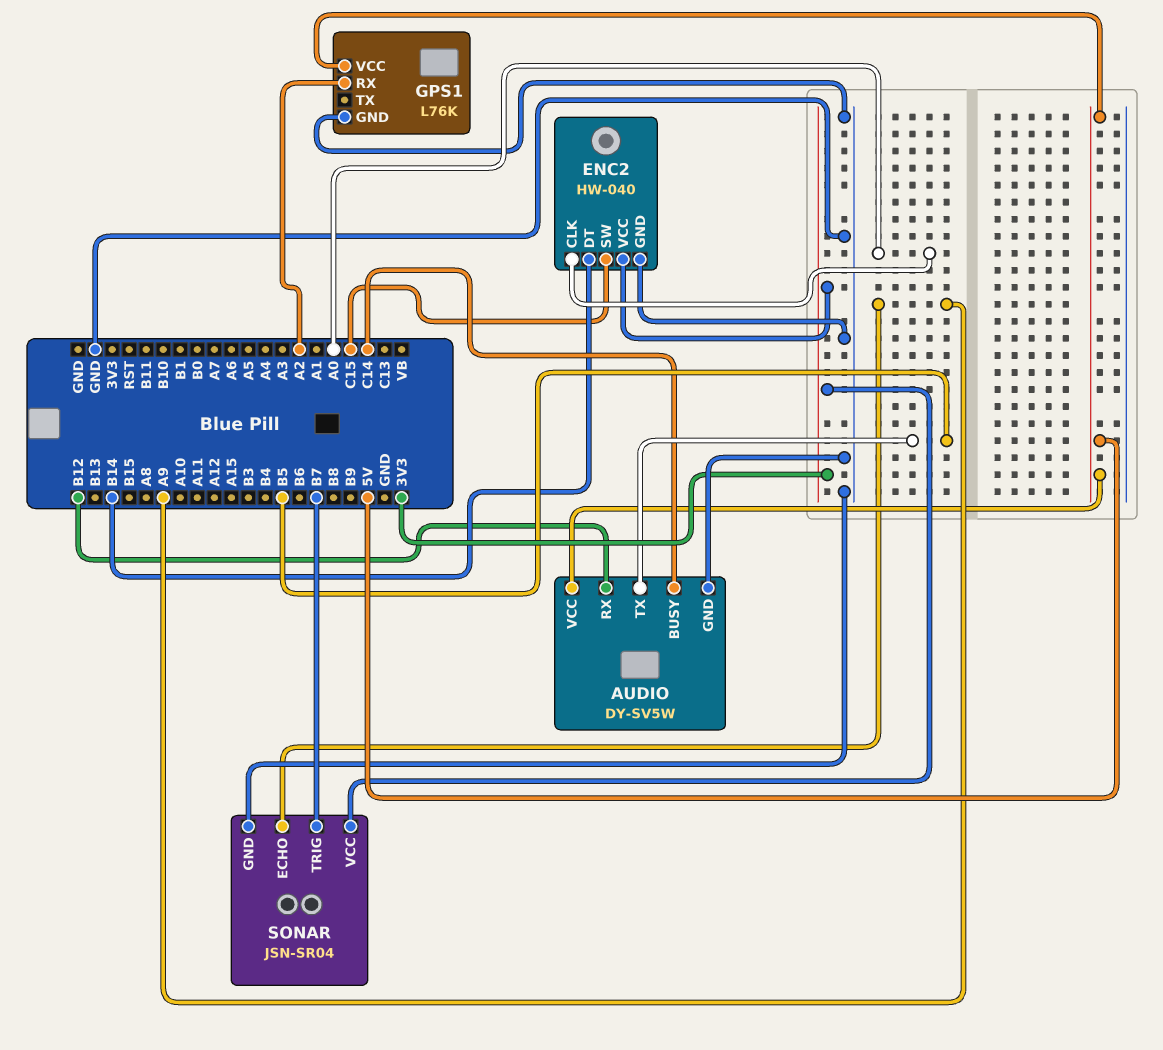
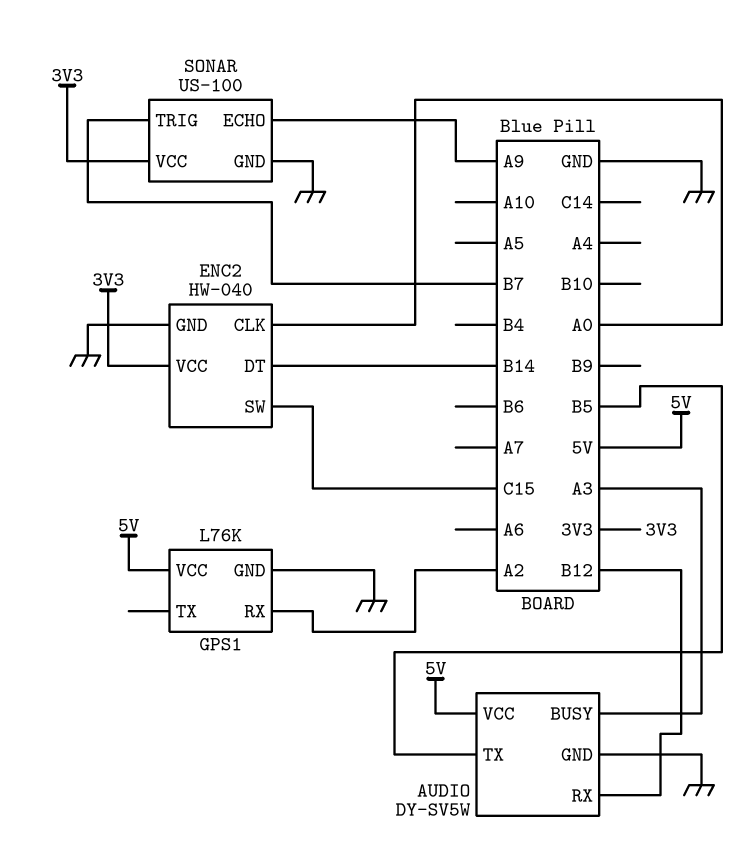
AUDIO pin BUSY: C14 -> A3
SONAR: JSN-SR04 -> US-100

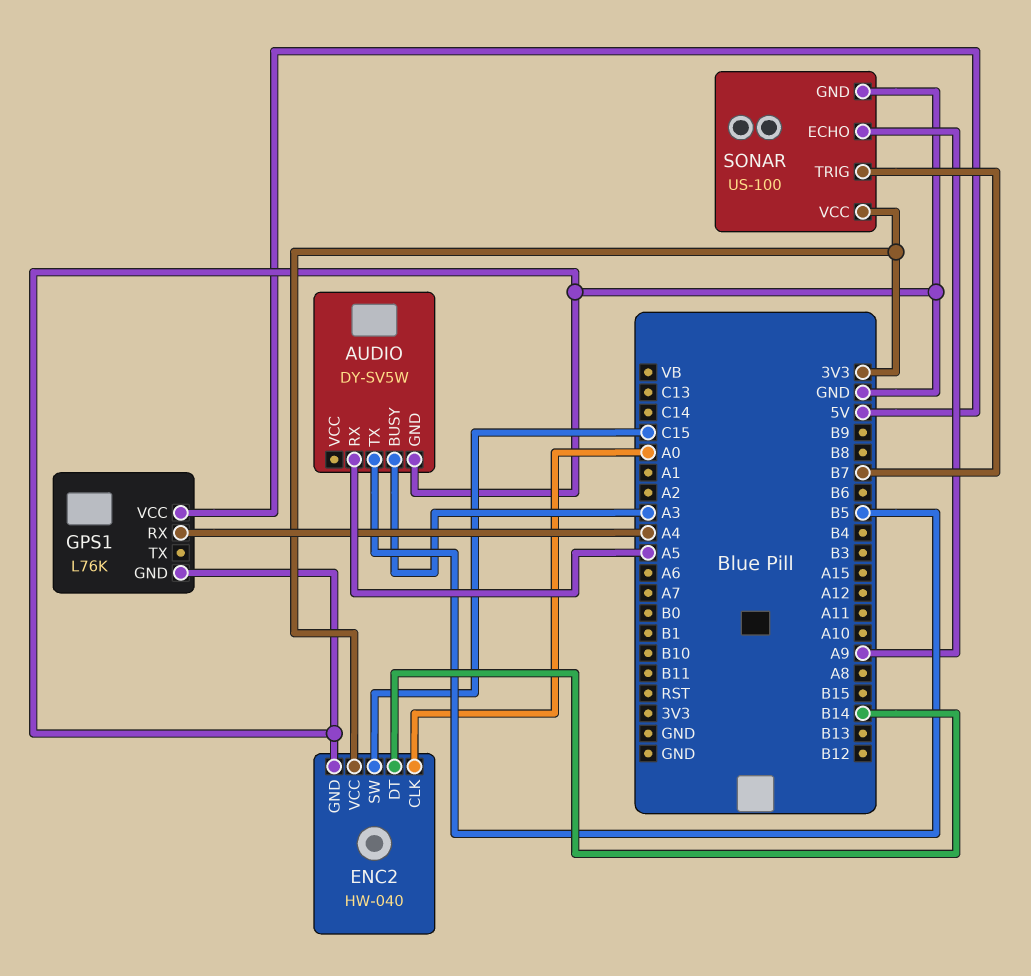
AUDIO pin RX: B12 -> A5
AUDIO pin VCC: 5V -> none
GPS1 pin RX: A2 -> A4

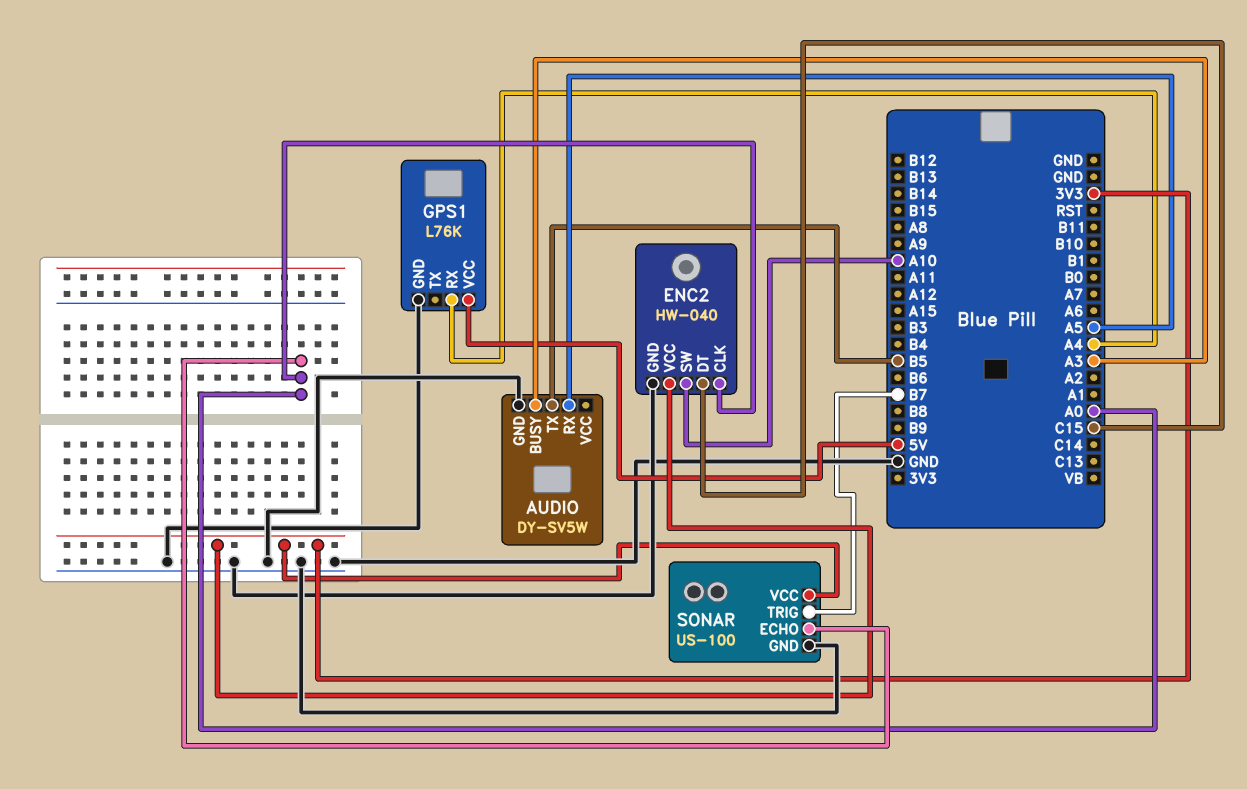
ENC2 pin DT: B14 -> C15
ENC2 pin SW: C15 -> A10
SONAR pin ECHO: A9 -> A0

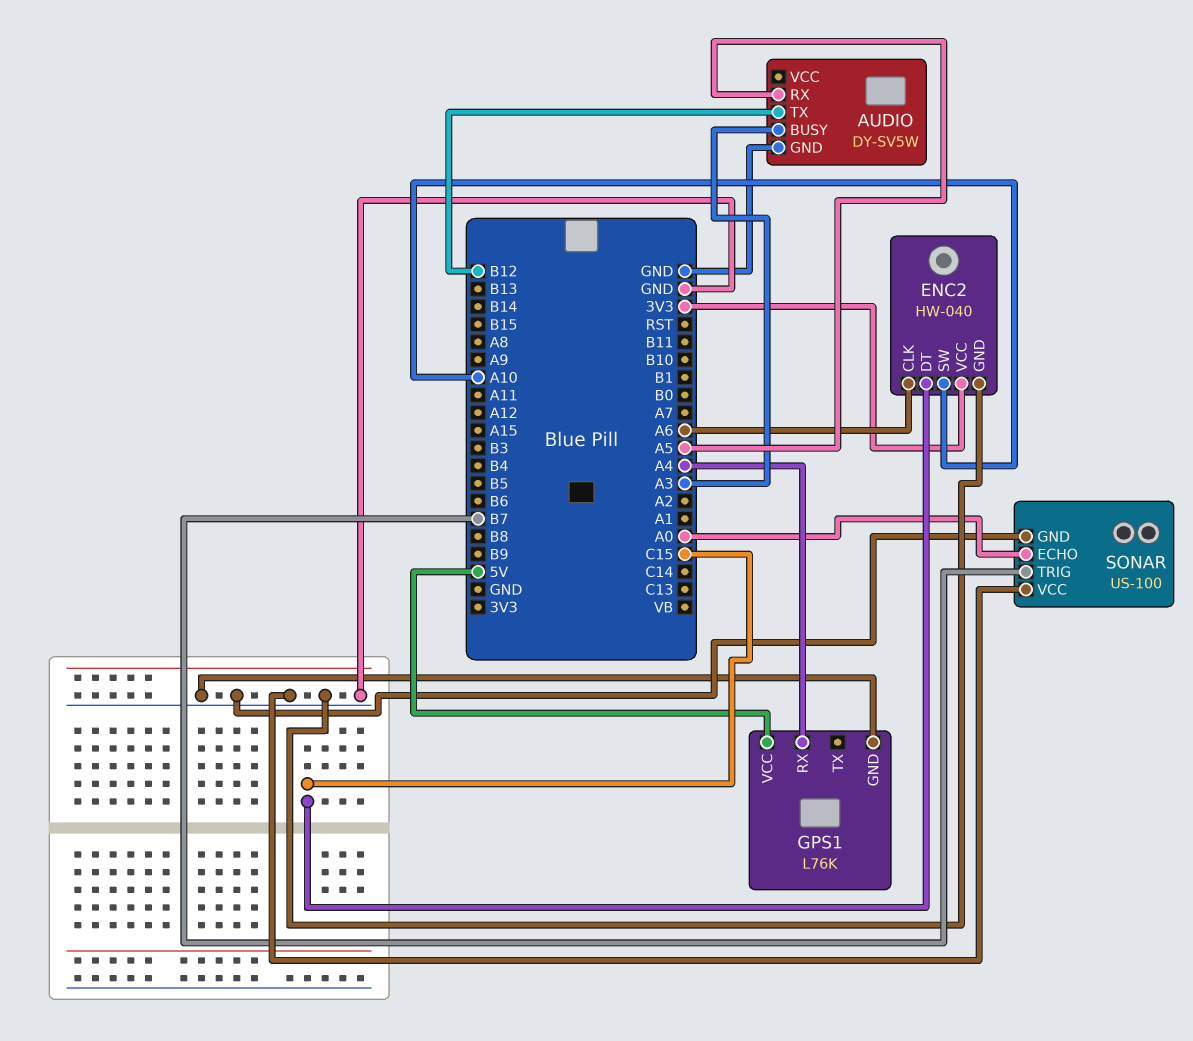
AUDIO pin TX: B5 -> B12
ENC2 pin CLK: A0 -> A6
SONAR pin VCC: 3V3 -> GND

